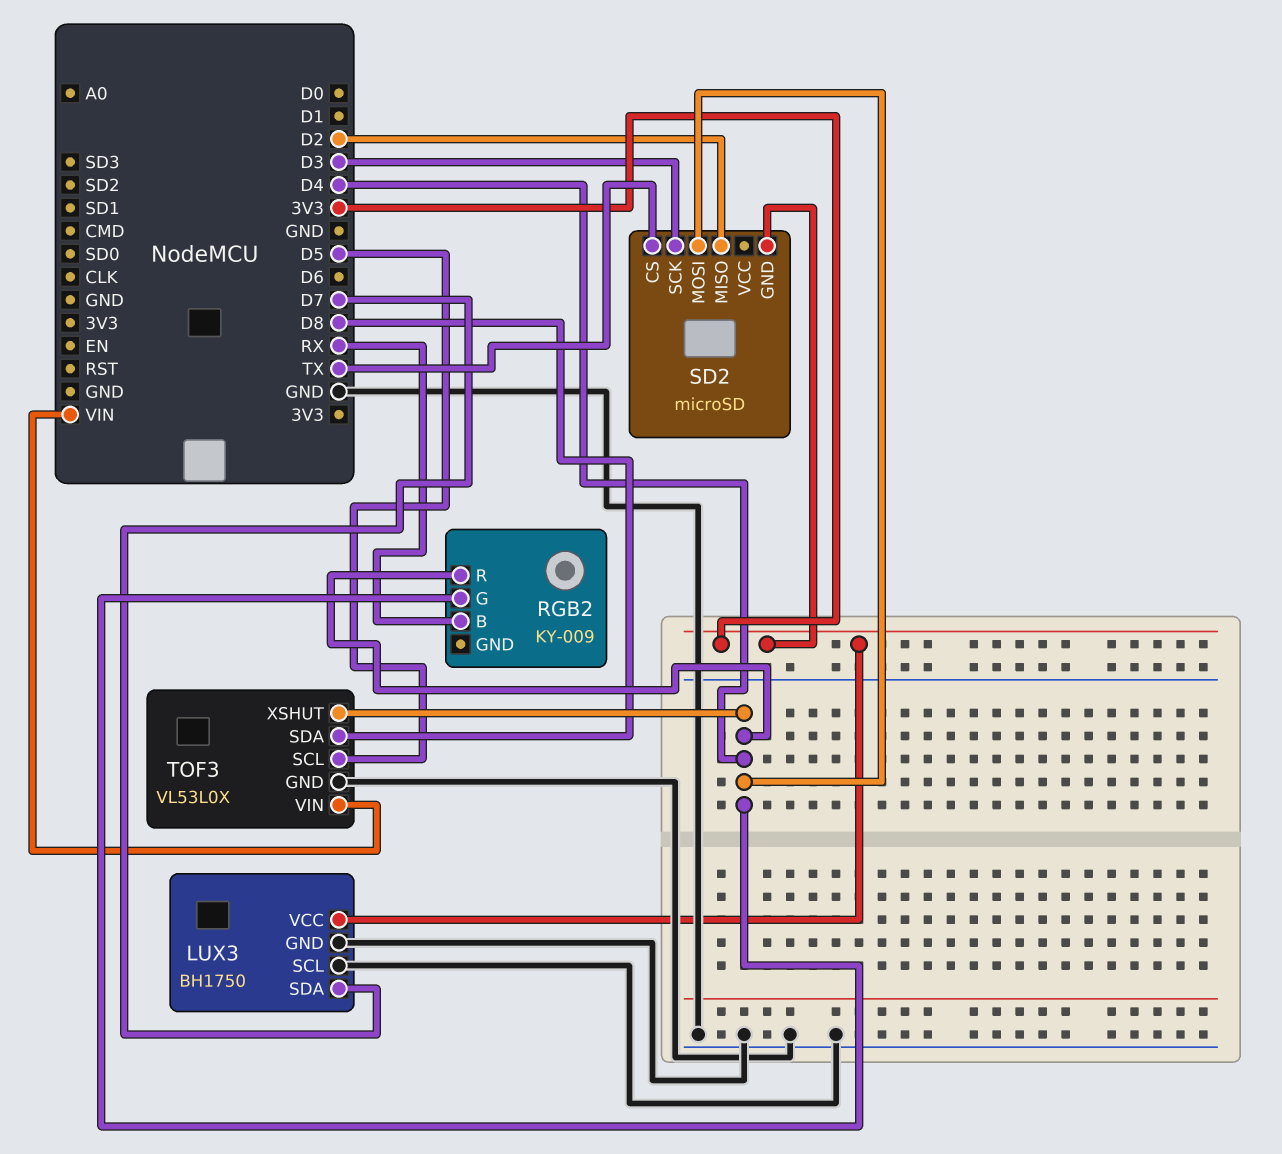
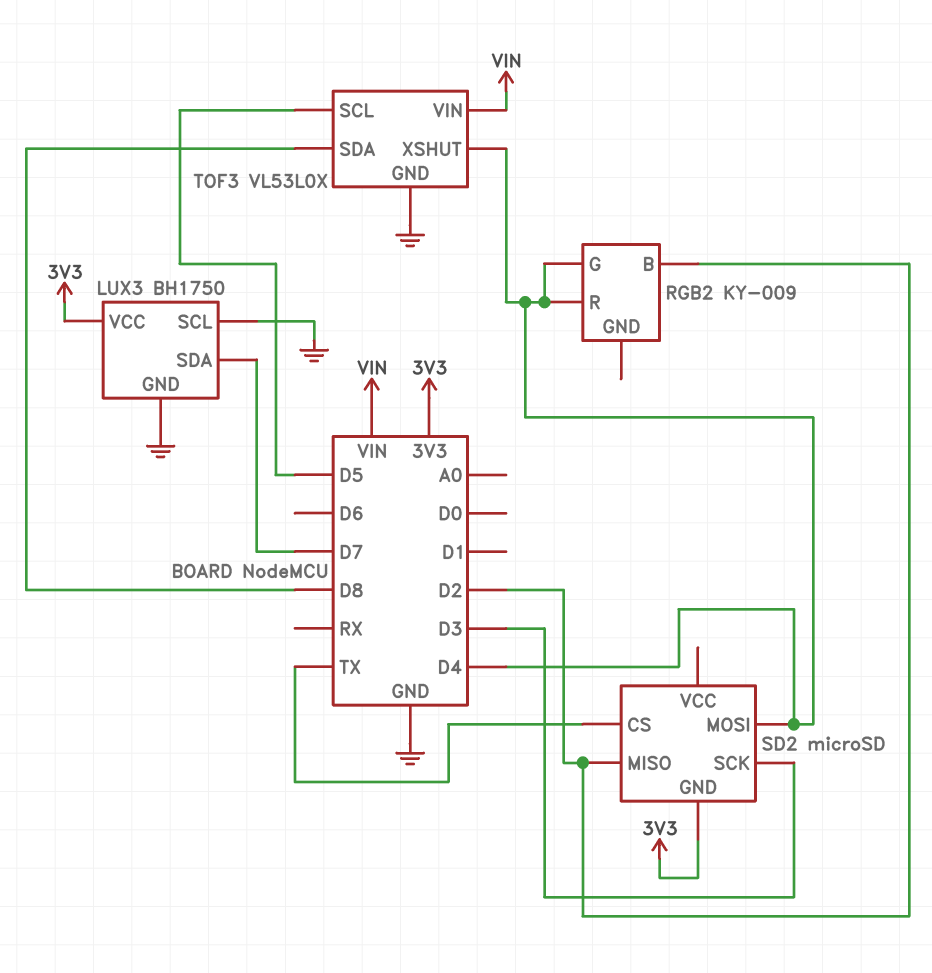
RGB2 pin B: RX -> D2

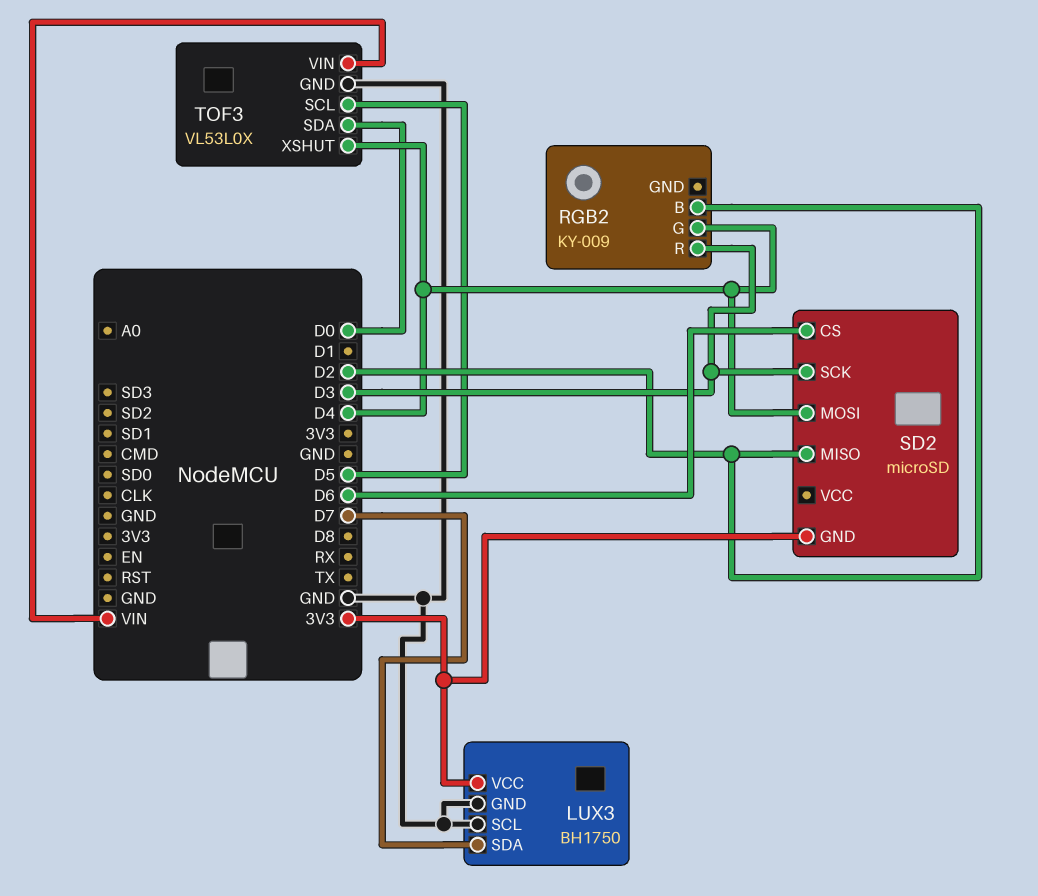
RGB2 pin R: D4 -> D3
SD2 pin CS: TX -> D6
TOF3 pin SDA: D8 -> D0

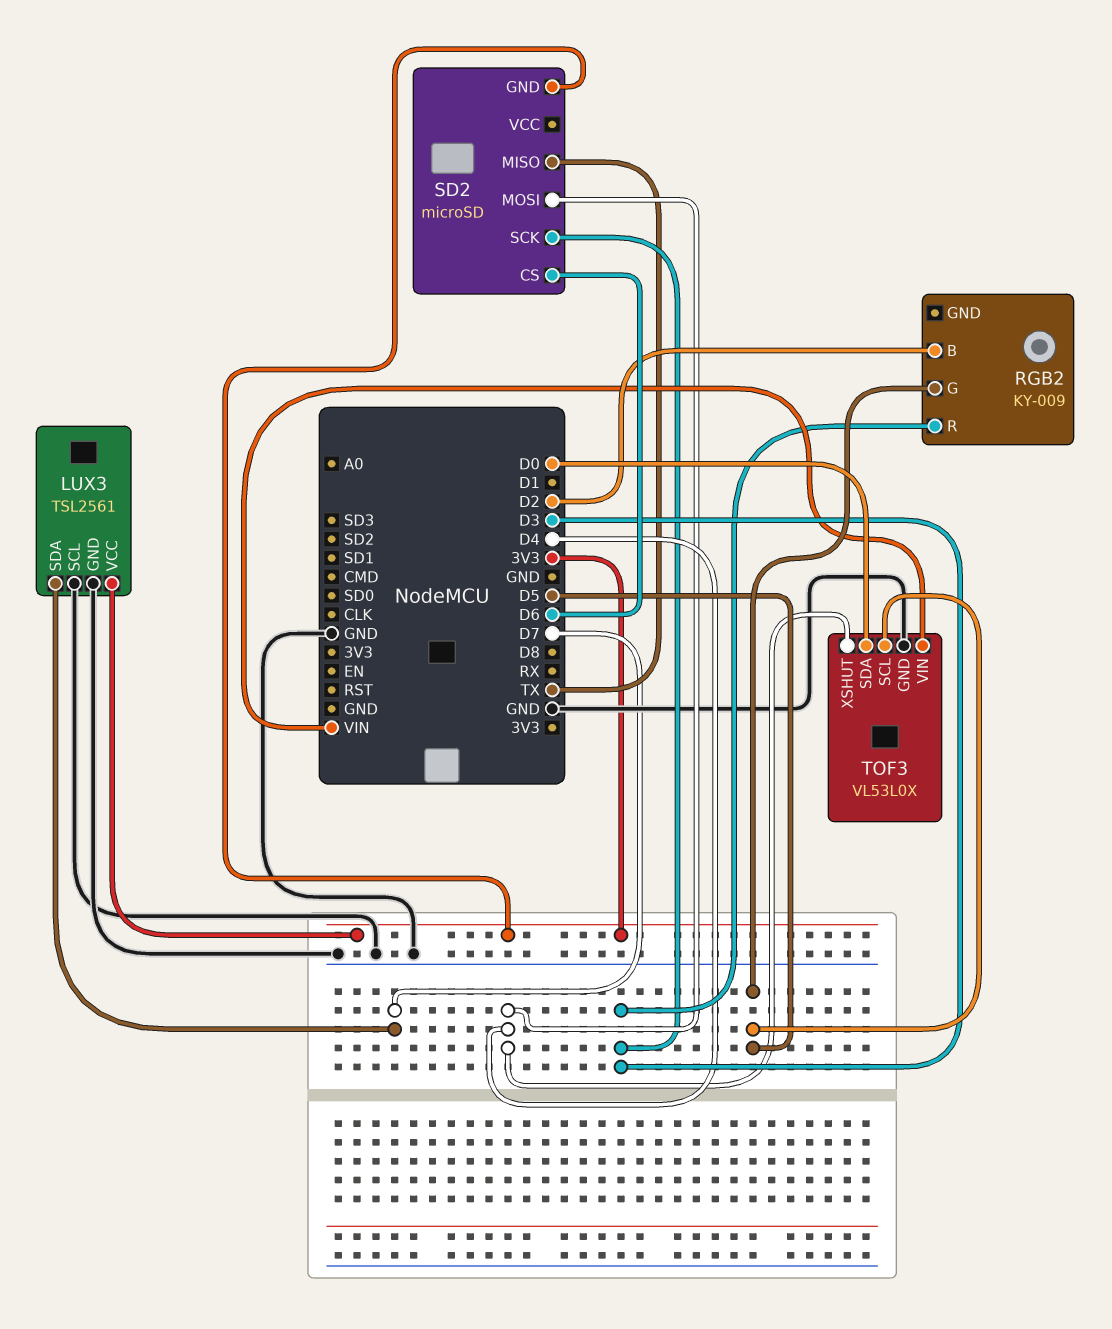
LUX3: BH1750 -> TSL2561
RGB2 pin G: D4 -> D5
SD2 pin MISO: D2 -> TX

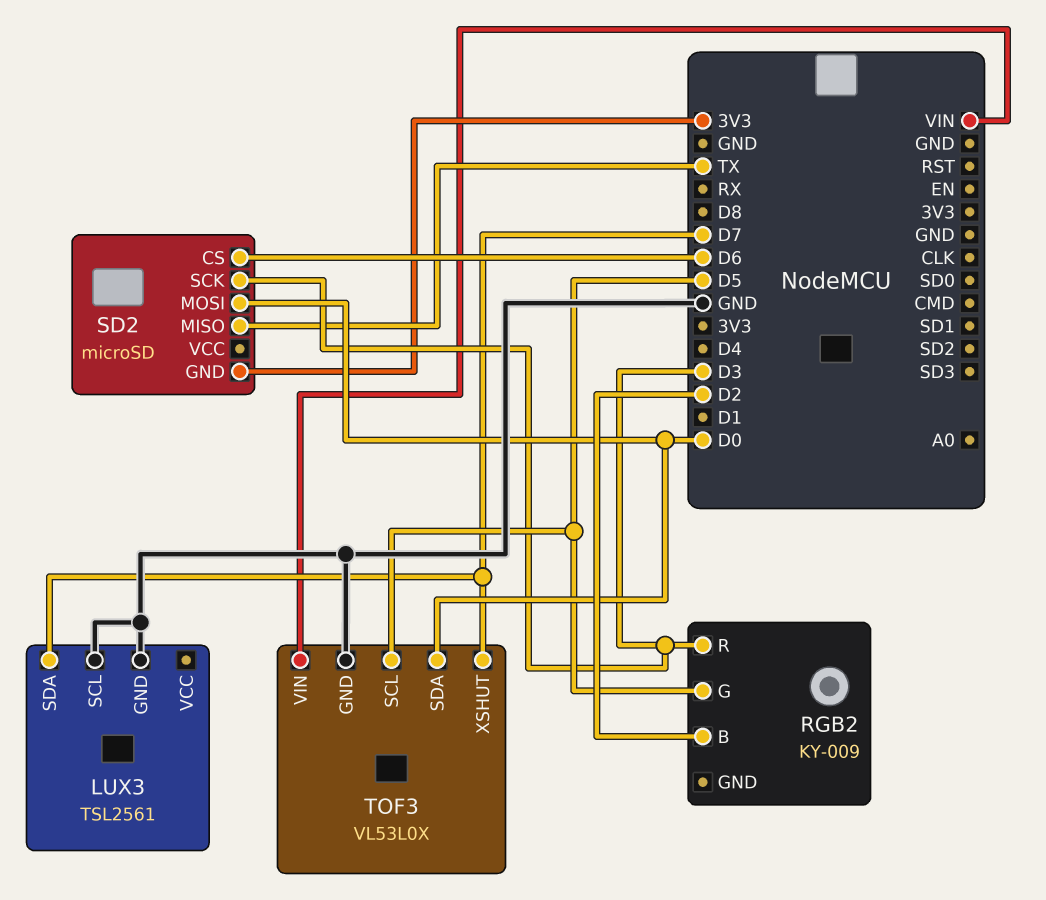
LUX3 pin VCC: 3V3 -> none
SD2 pin MOSI: D4 -> D0
TOF3 pin XSHUT: D4 -> D7

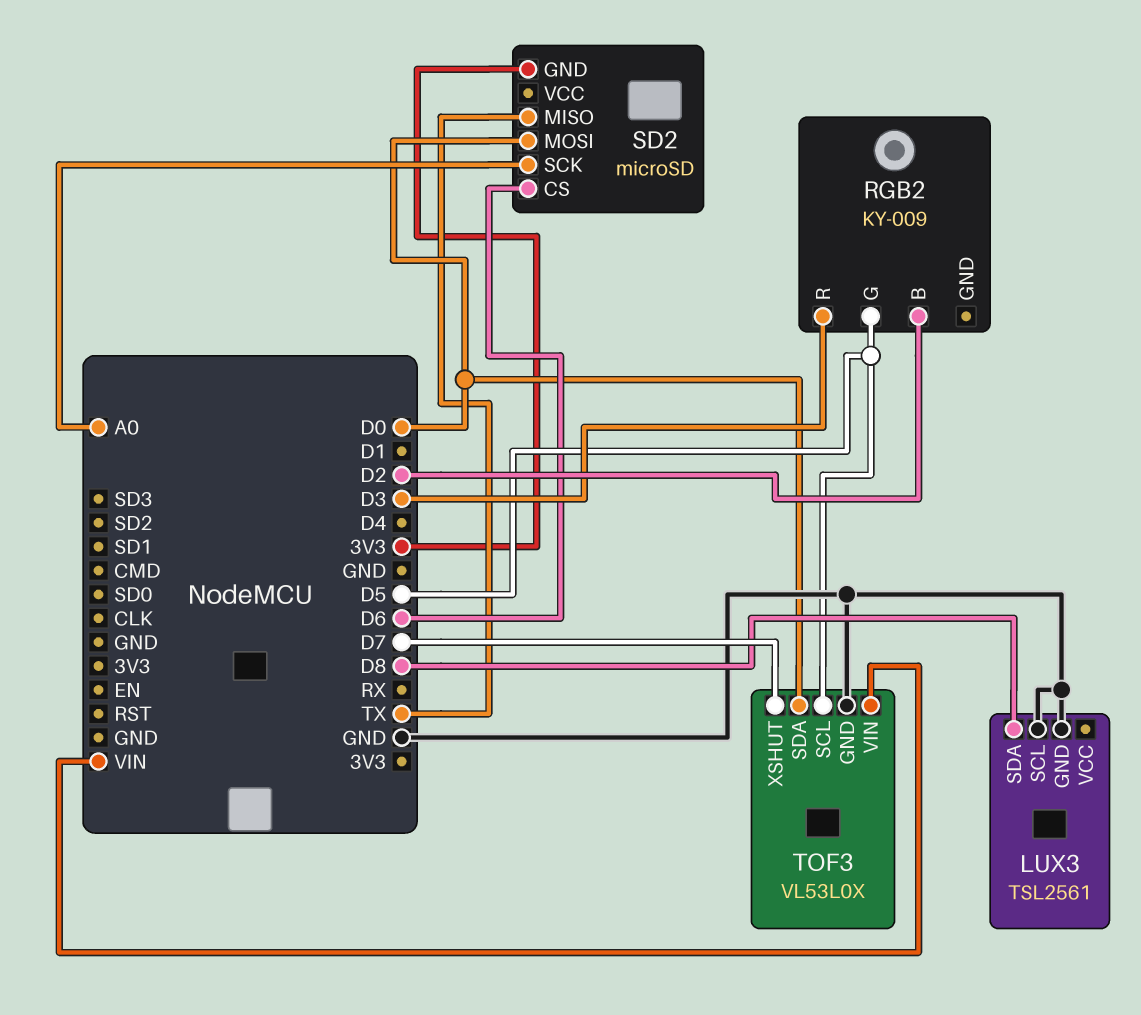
LUX3 pin SDA: D7 -> D8
SD2 pin SCK: D3 -> A0

